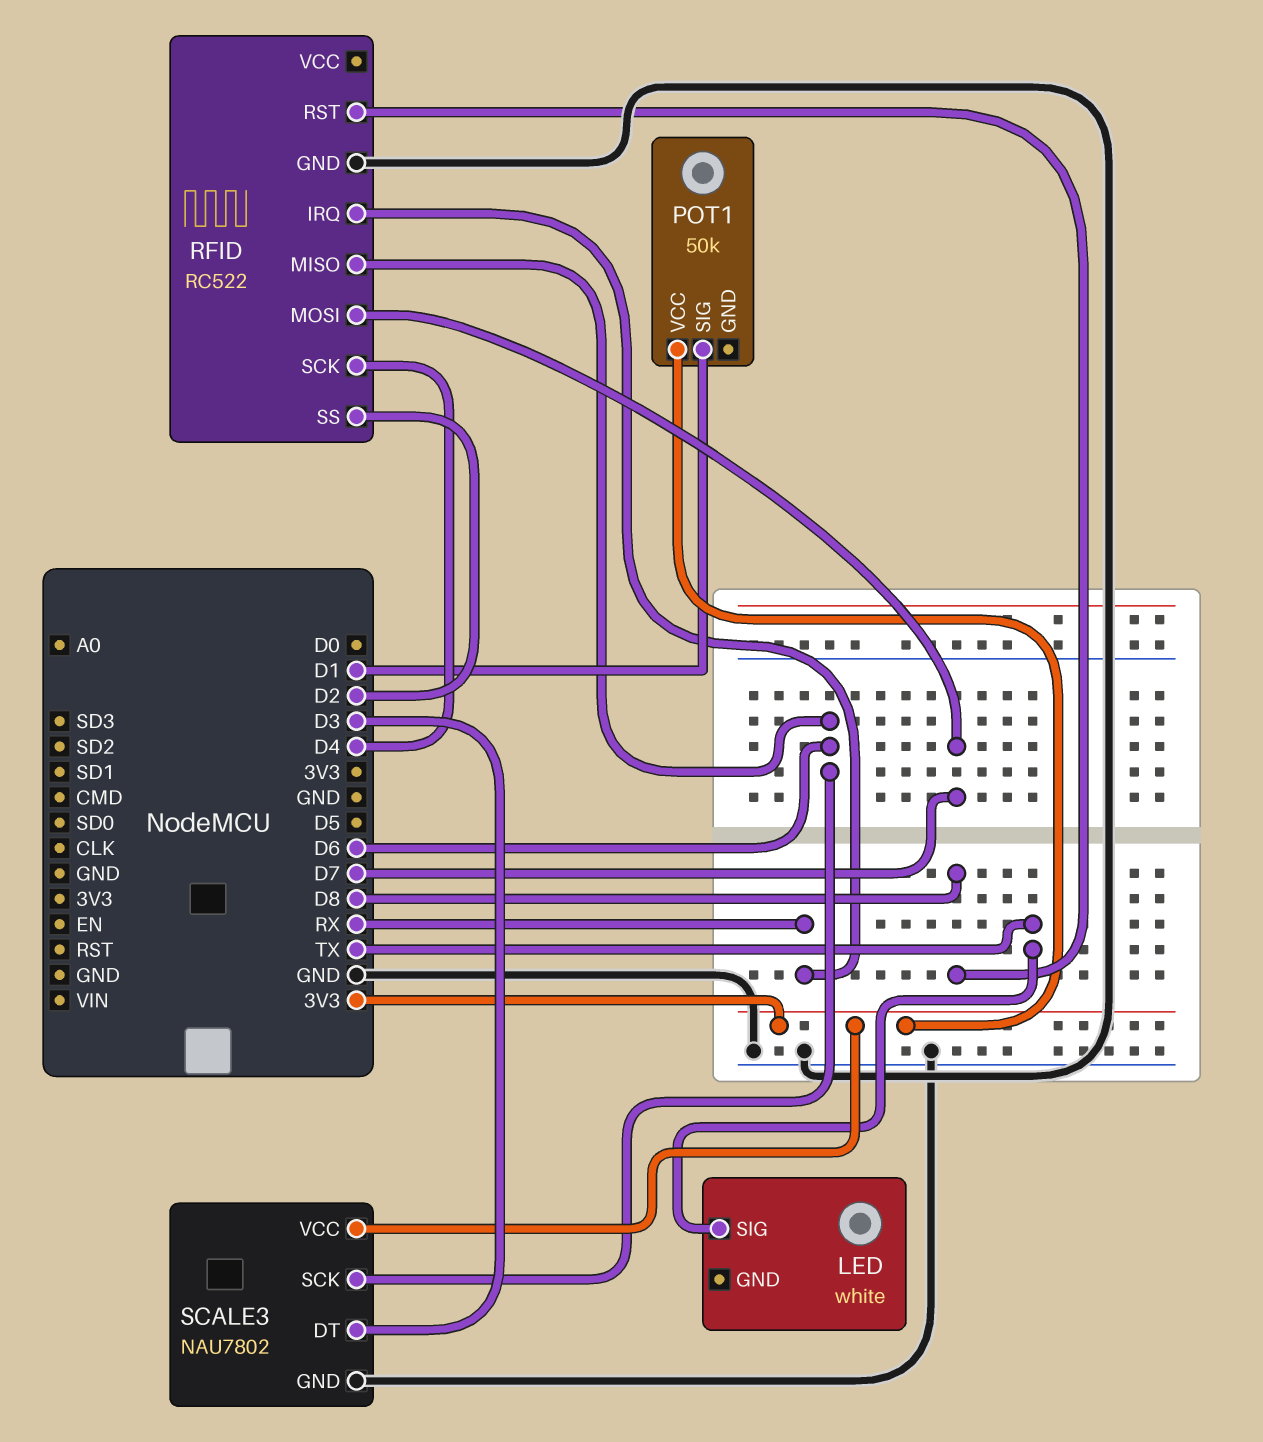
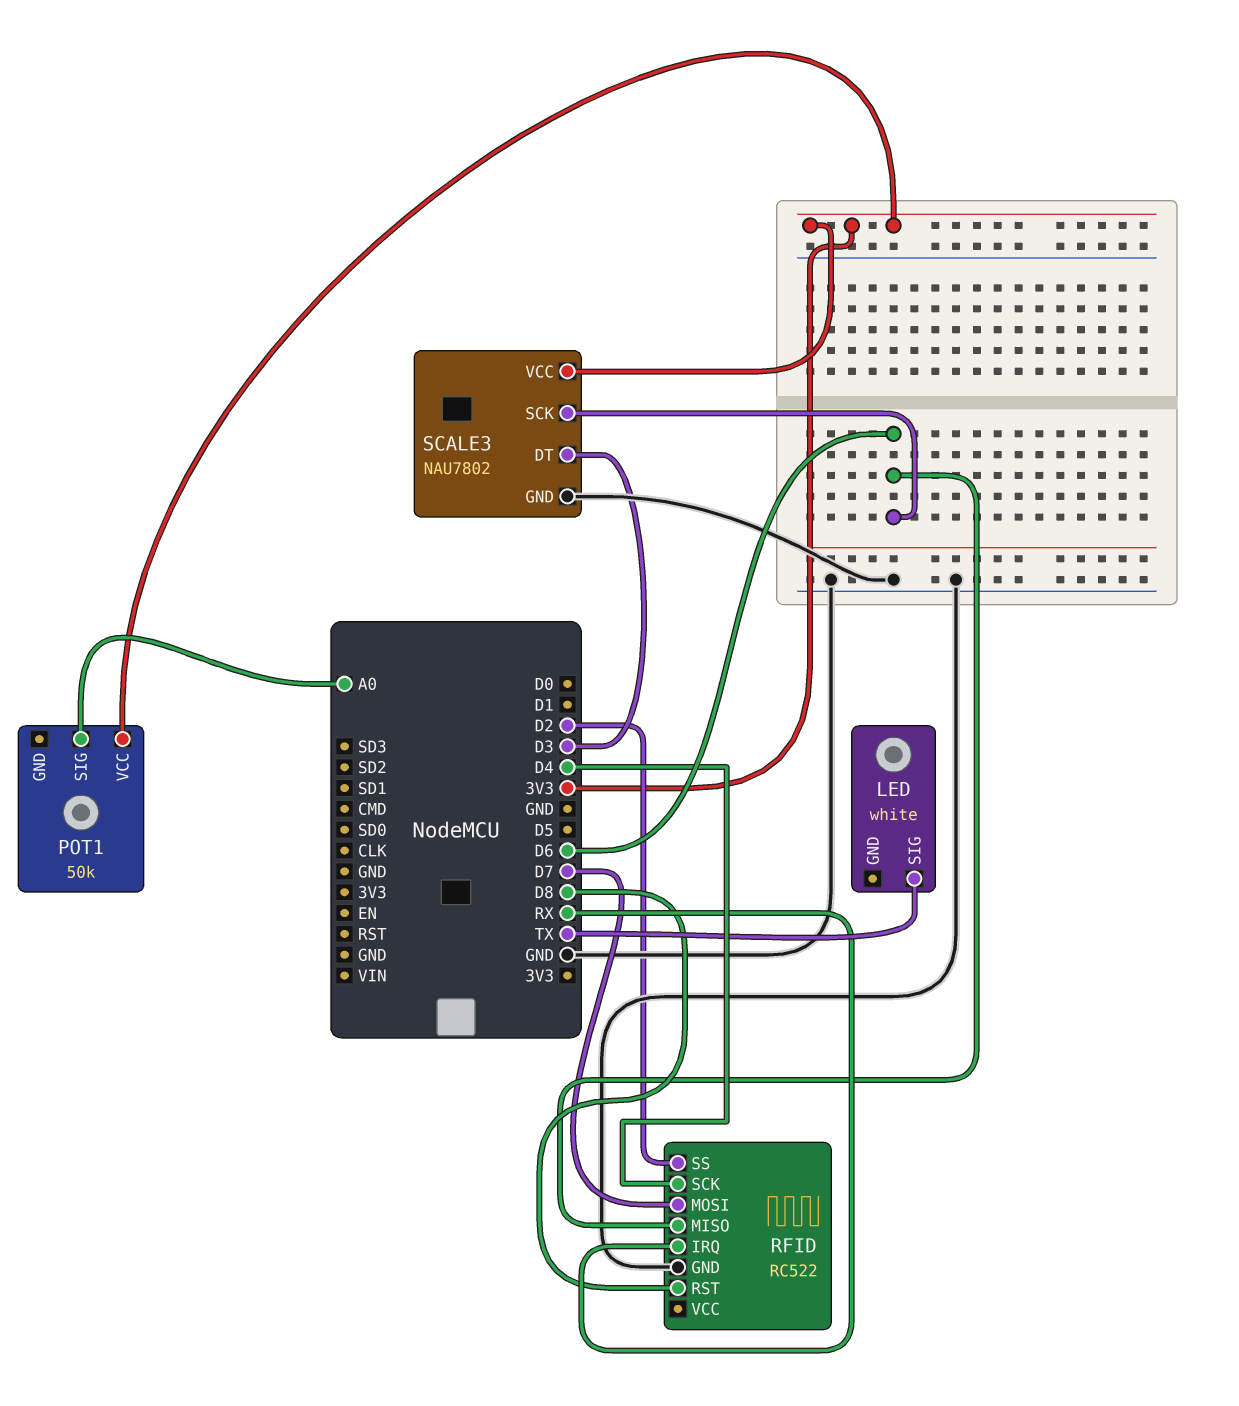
POT1 pin SIG: D1 -> A0

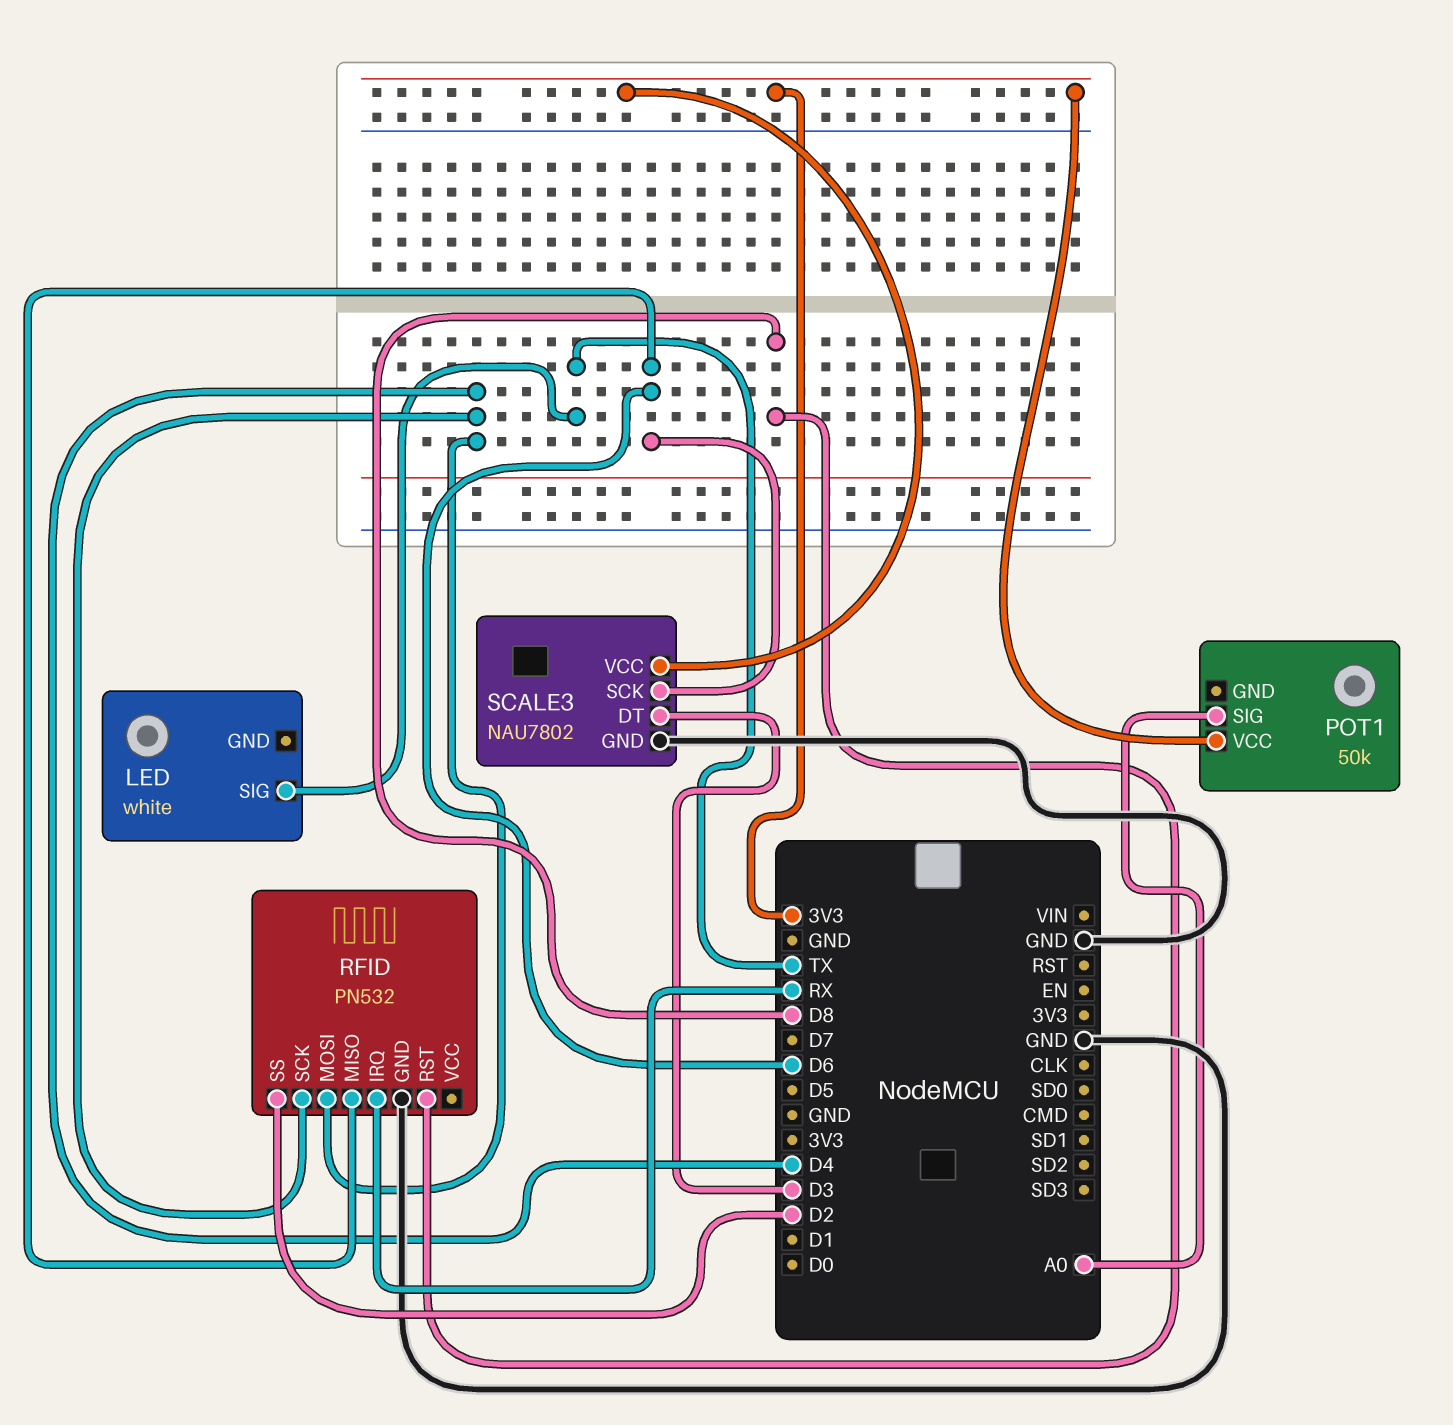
RFID: RC522 -> PN532
RFID pin MOSI: D7 -> D4

